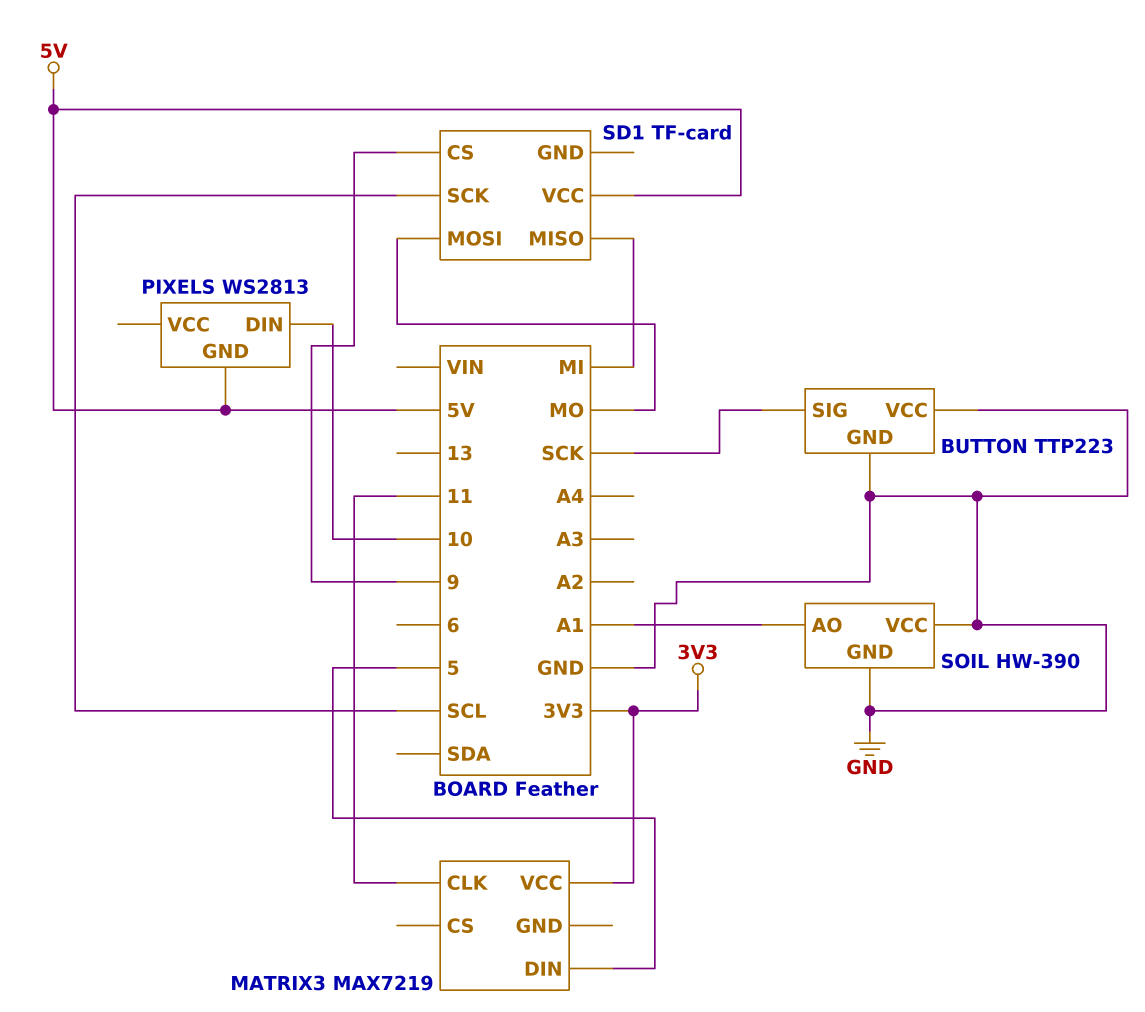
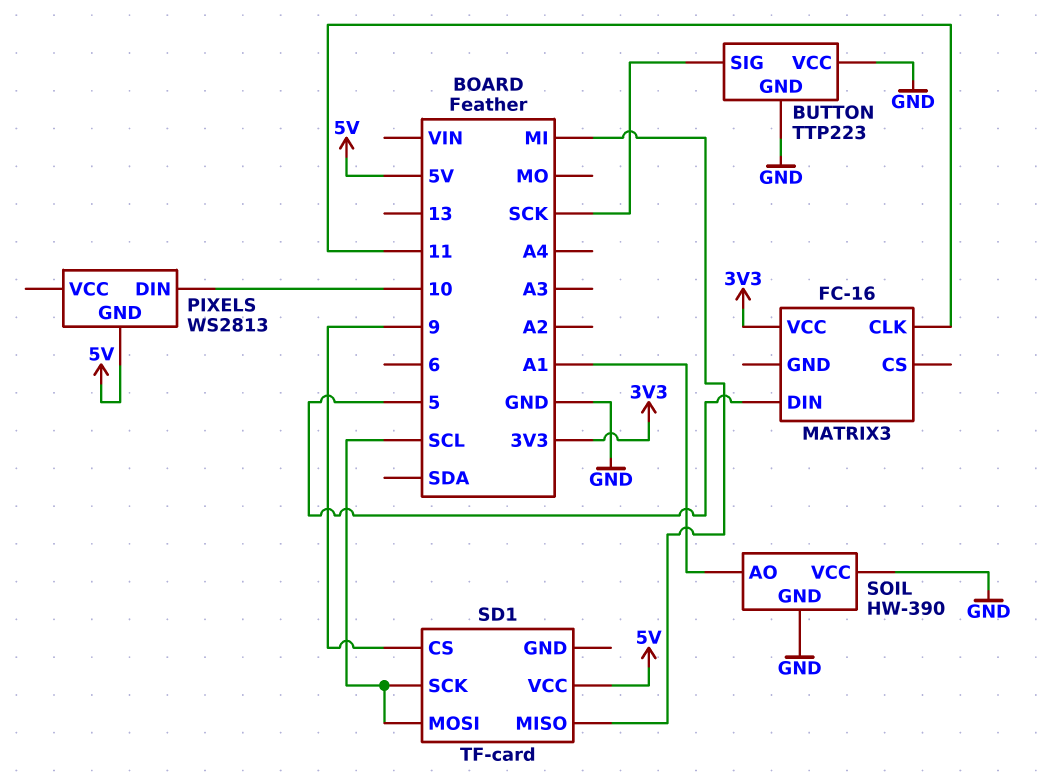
MATRIX3: MAX7219 -> FC-16
SD1 pin MOSI: MO -> SCL

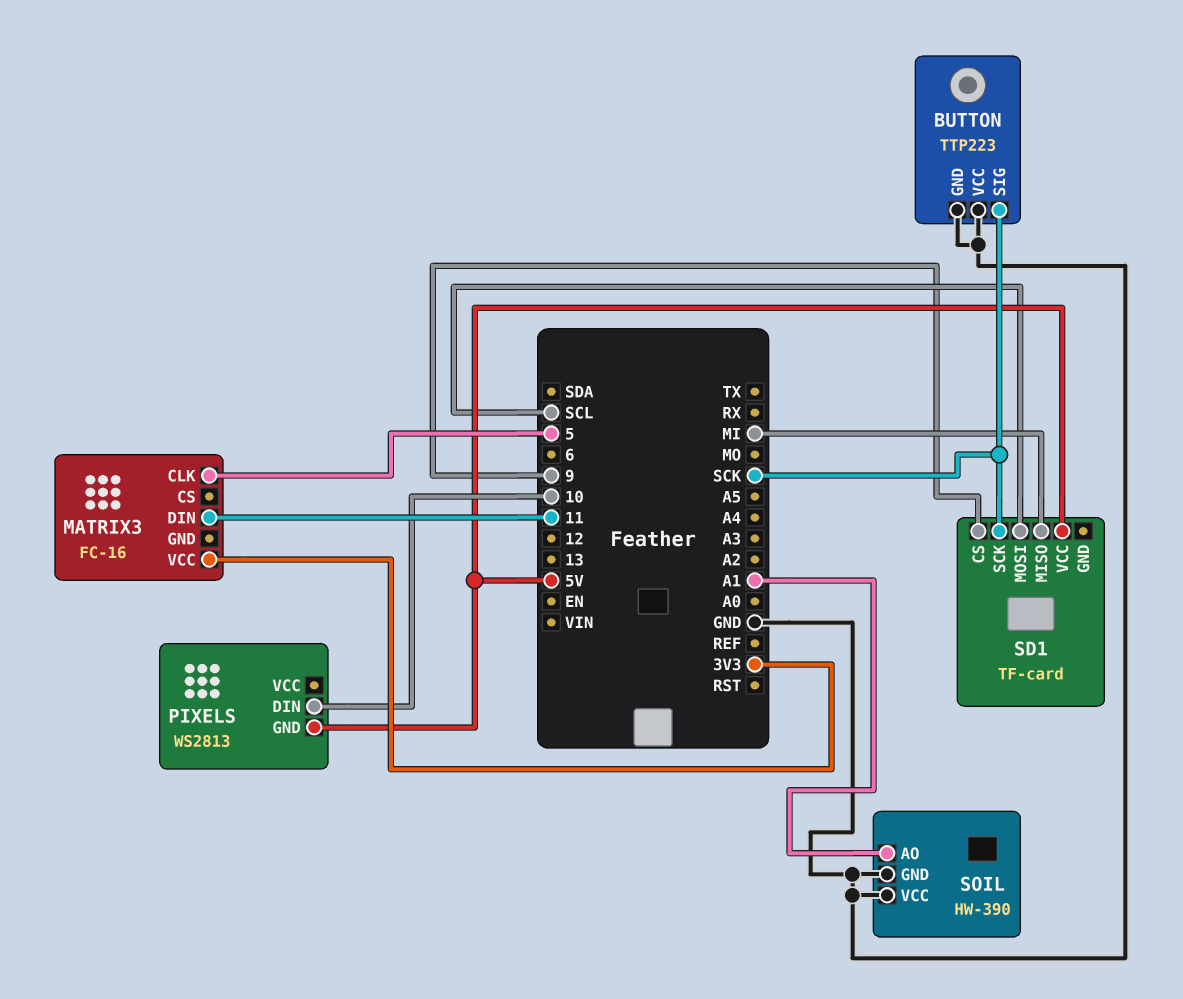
MATRIX3 pin CLK: 11 -> 5
MATRIX3 pin DIN: 5 -> 11
SD1 pin SCK: SCL -> SCK

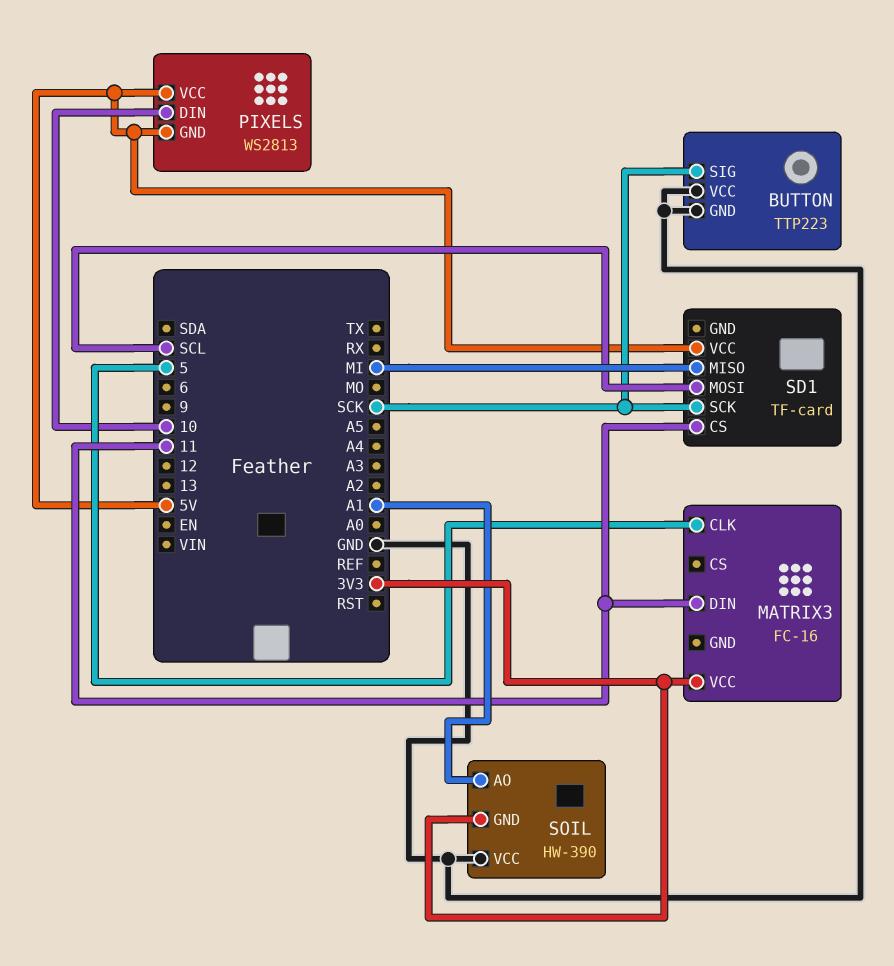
PIXELS pin VCC: none -> 5V
SD1 pin CS: 9 -> 11
SOIL pin GND: GND -> 3V3

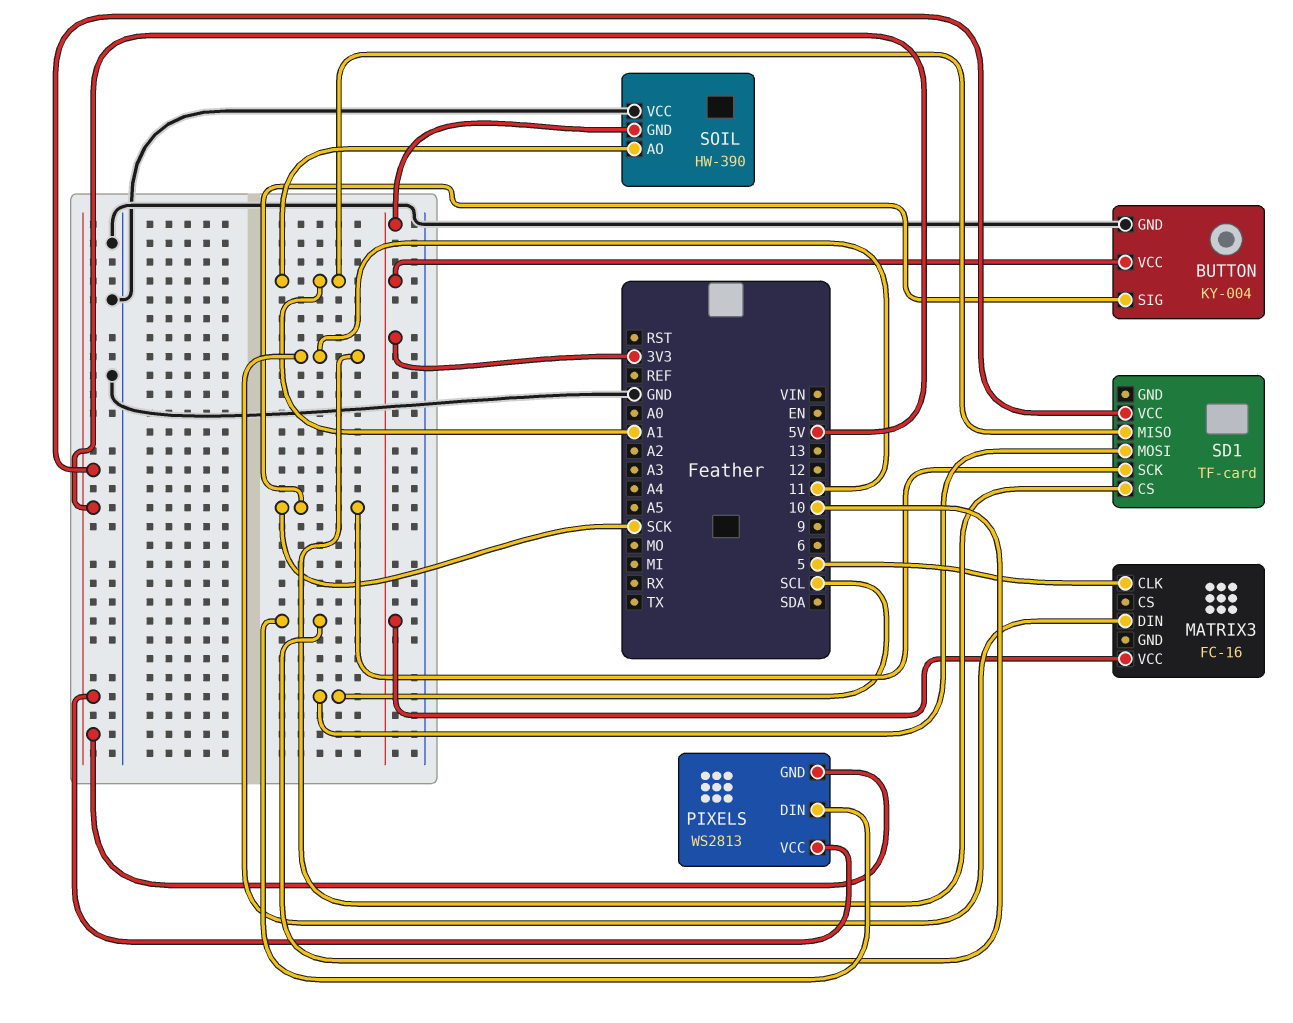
BUTTON: TTP223 -> KY-004
BUTTON pin VCC: GND -> 3V3
SD1 pin MISO: MI -> A1

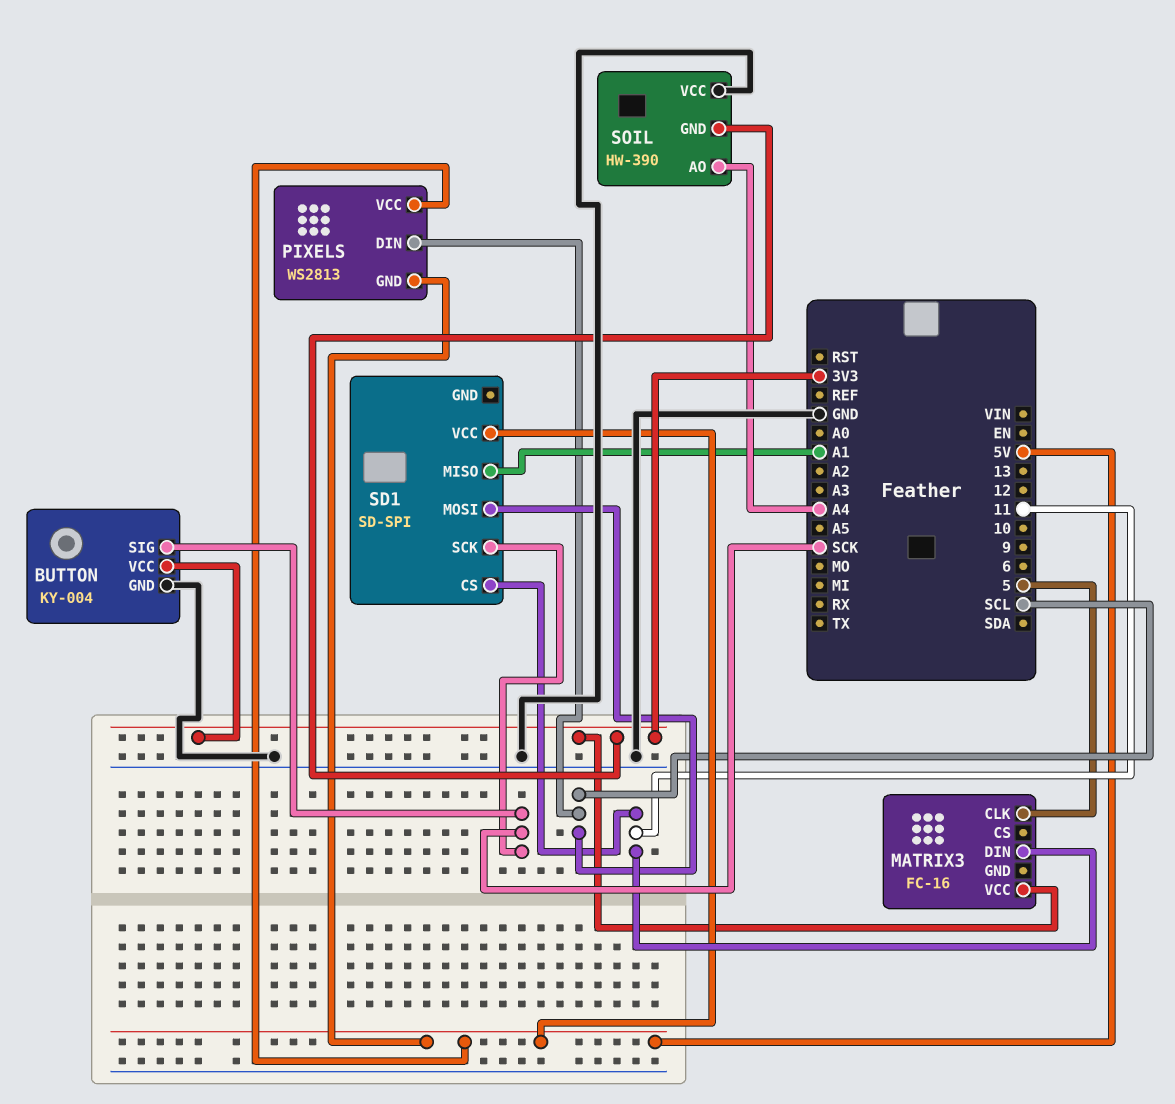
PIXELS pin DIN: 10 -> SCL
SD1: TF-card -> SD-SPI
SOIL pin AO: A1 -> A4

